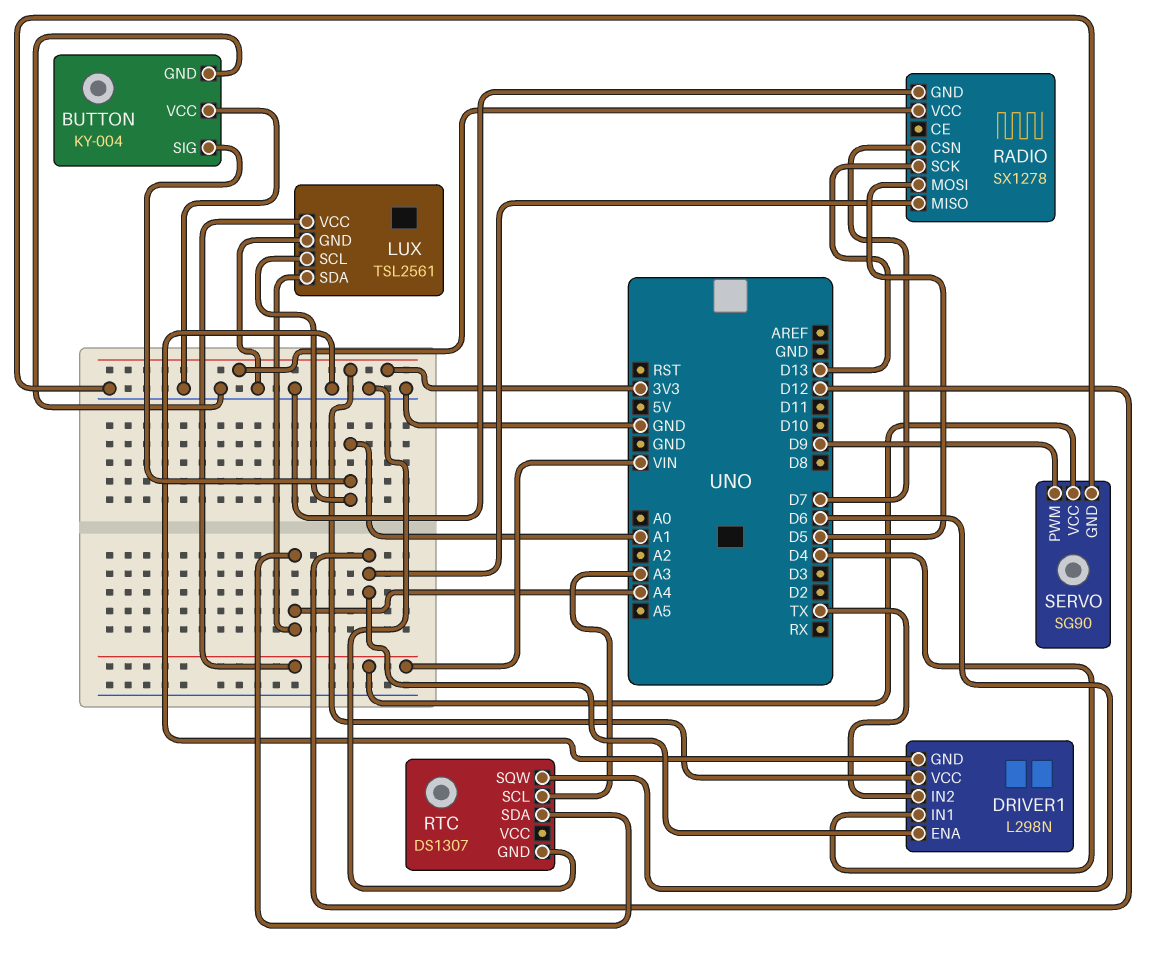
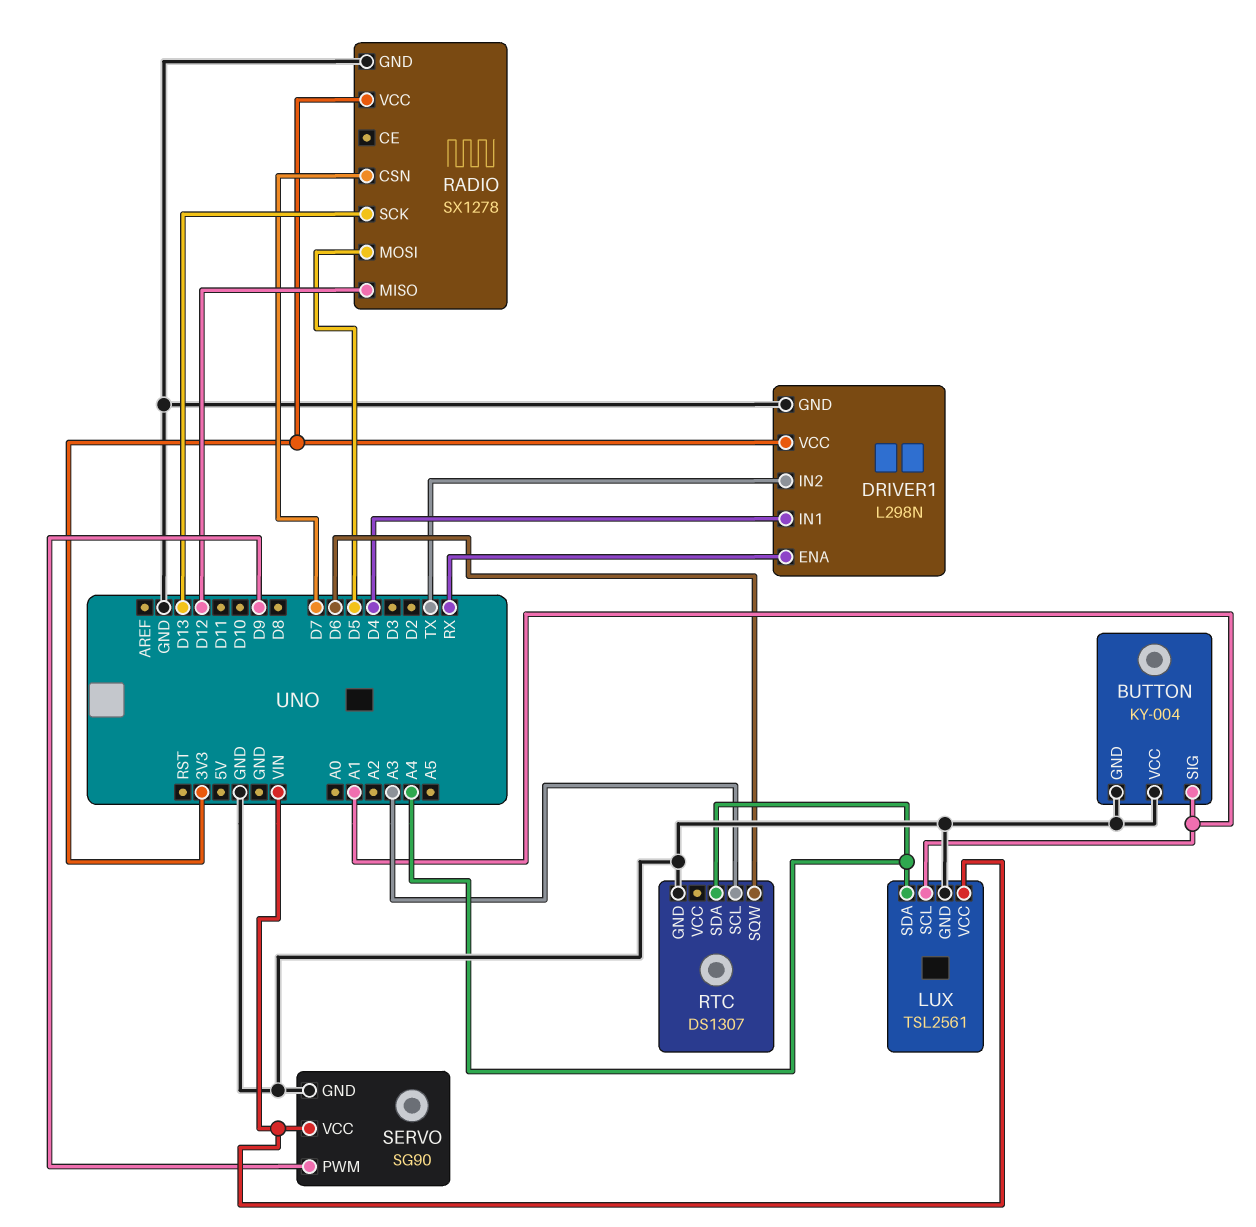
DRIVER1 pin ENA: D12 -> RX

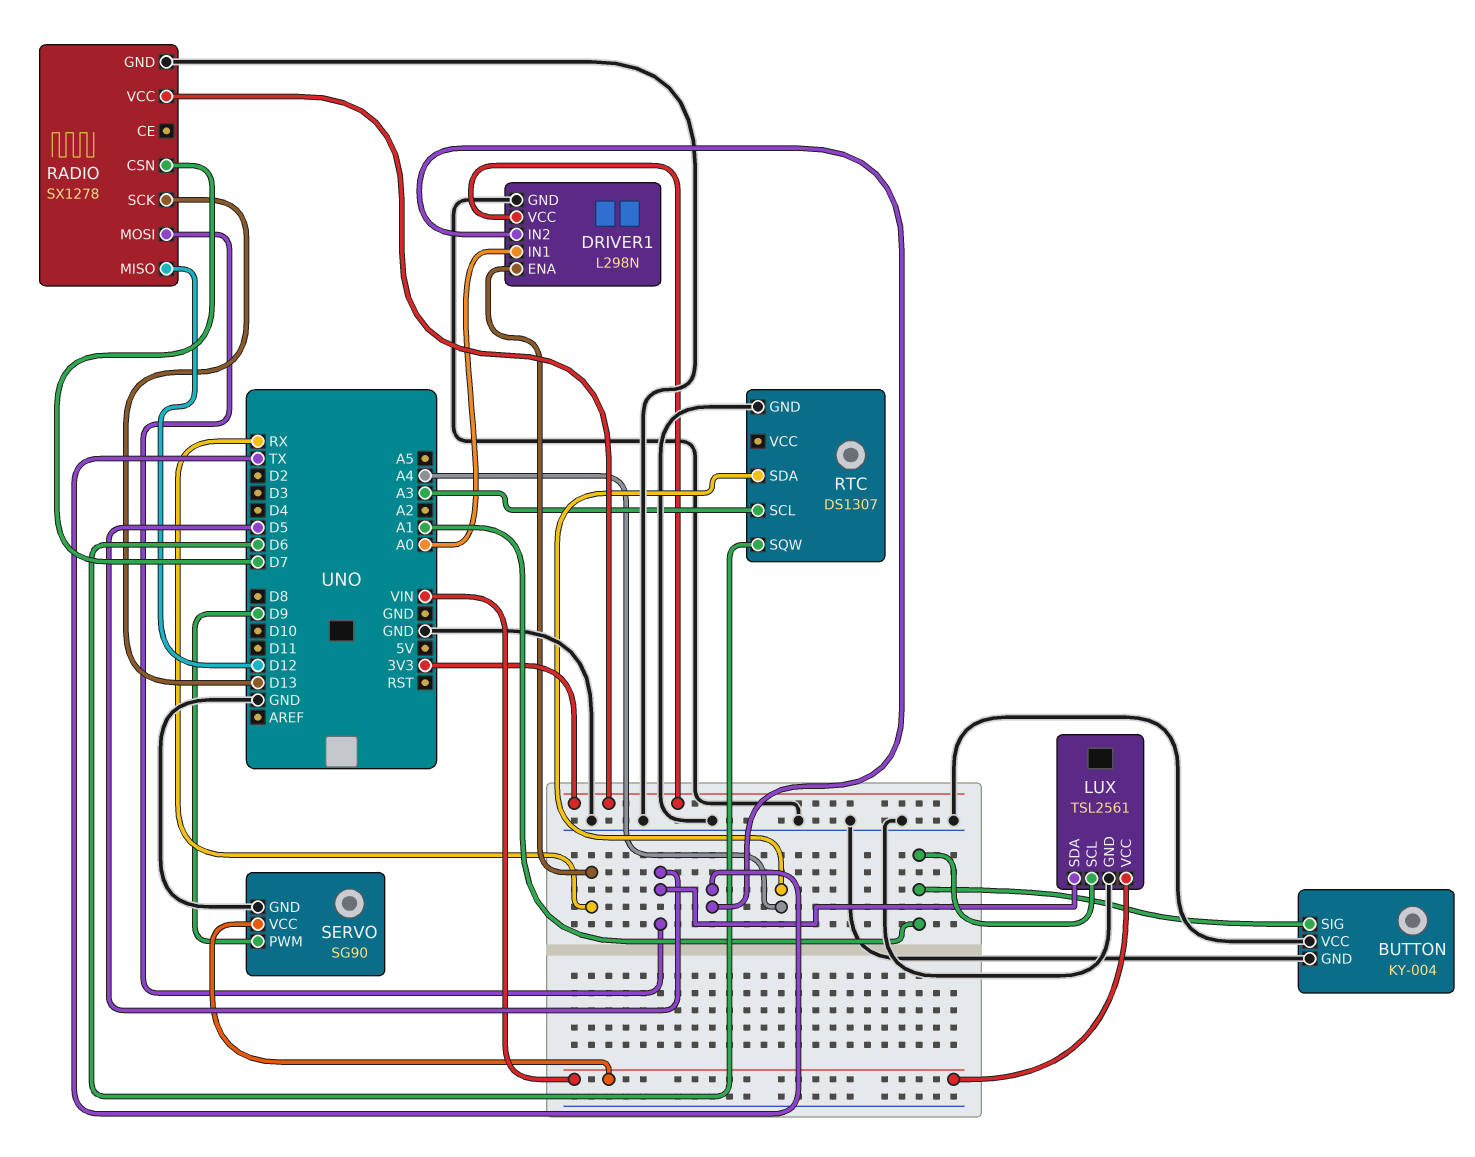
DRIVER1 pin IN1: D4 -> A0
LUX pin SDA: A4 -> D5

